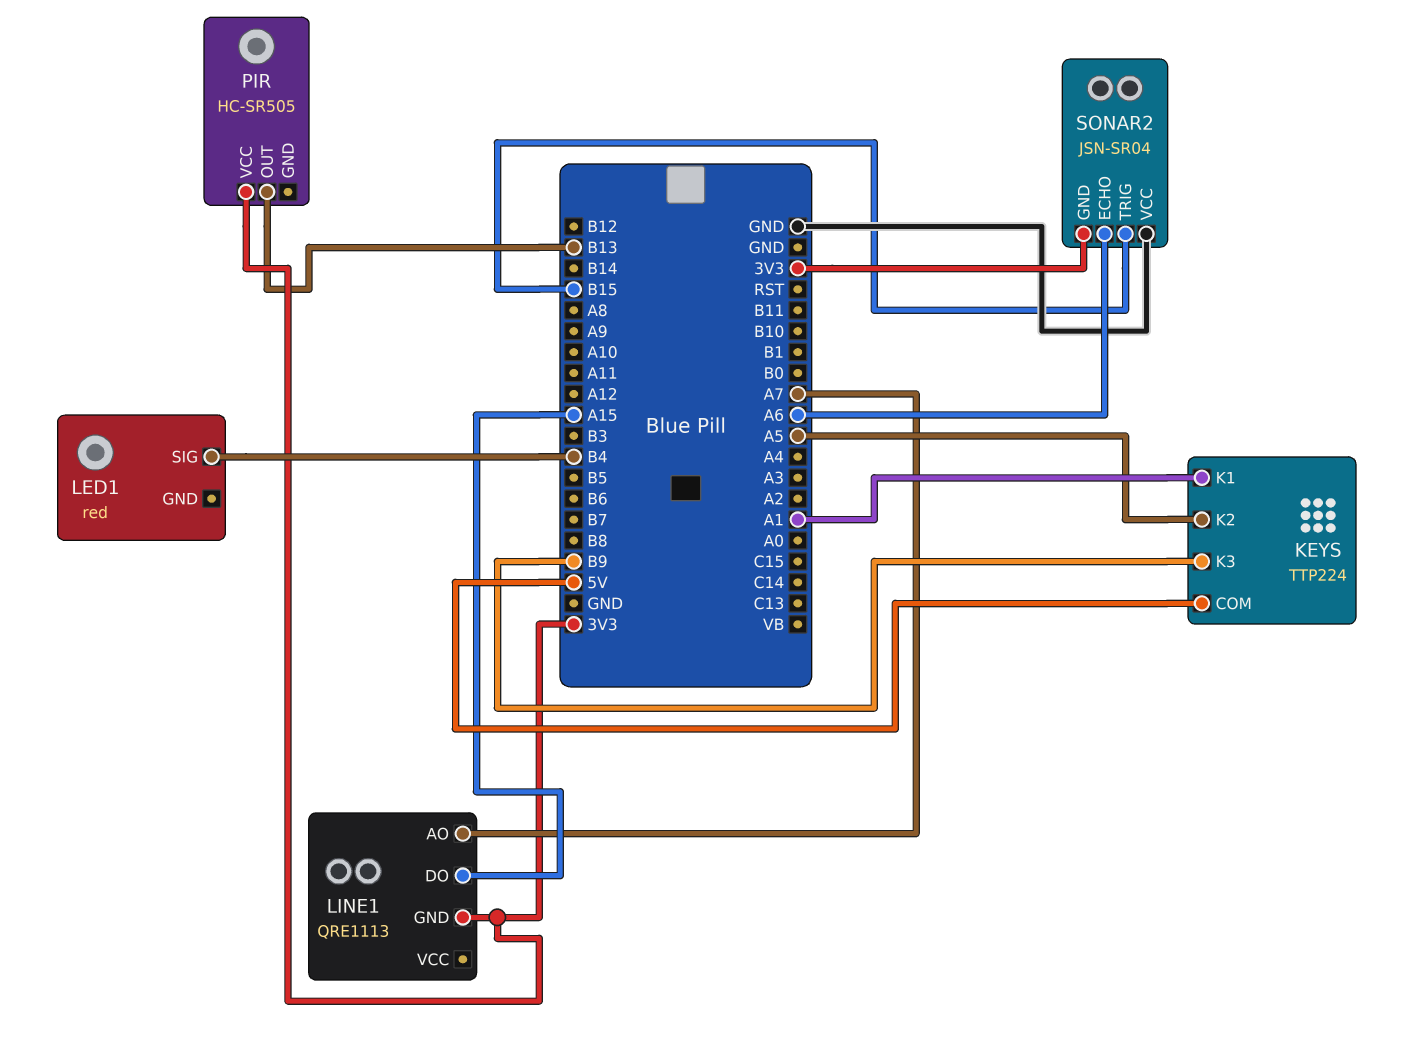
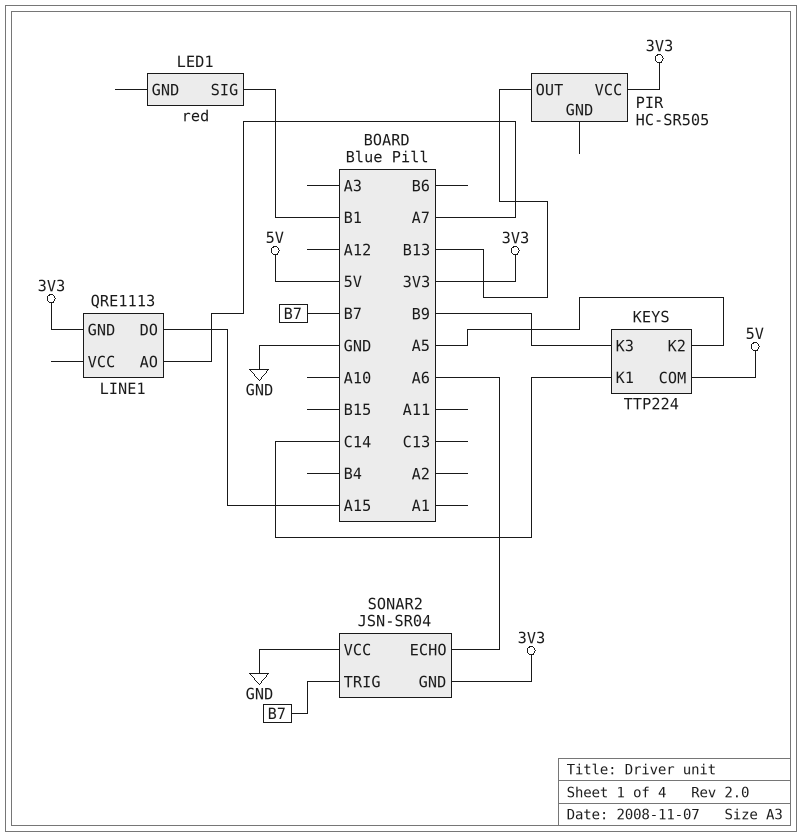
KEYS pin K1: A1 -> C14
LED1 pin SIG: B4 -> B1
SONAR2 pin TRIG: B15 -> B7

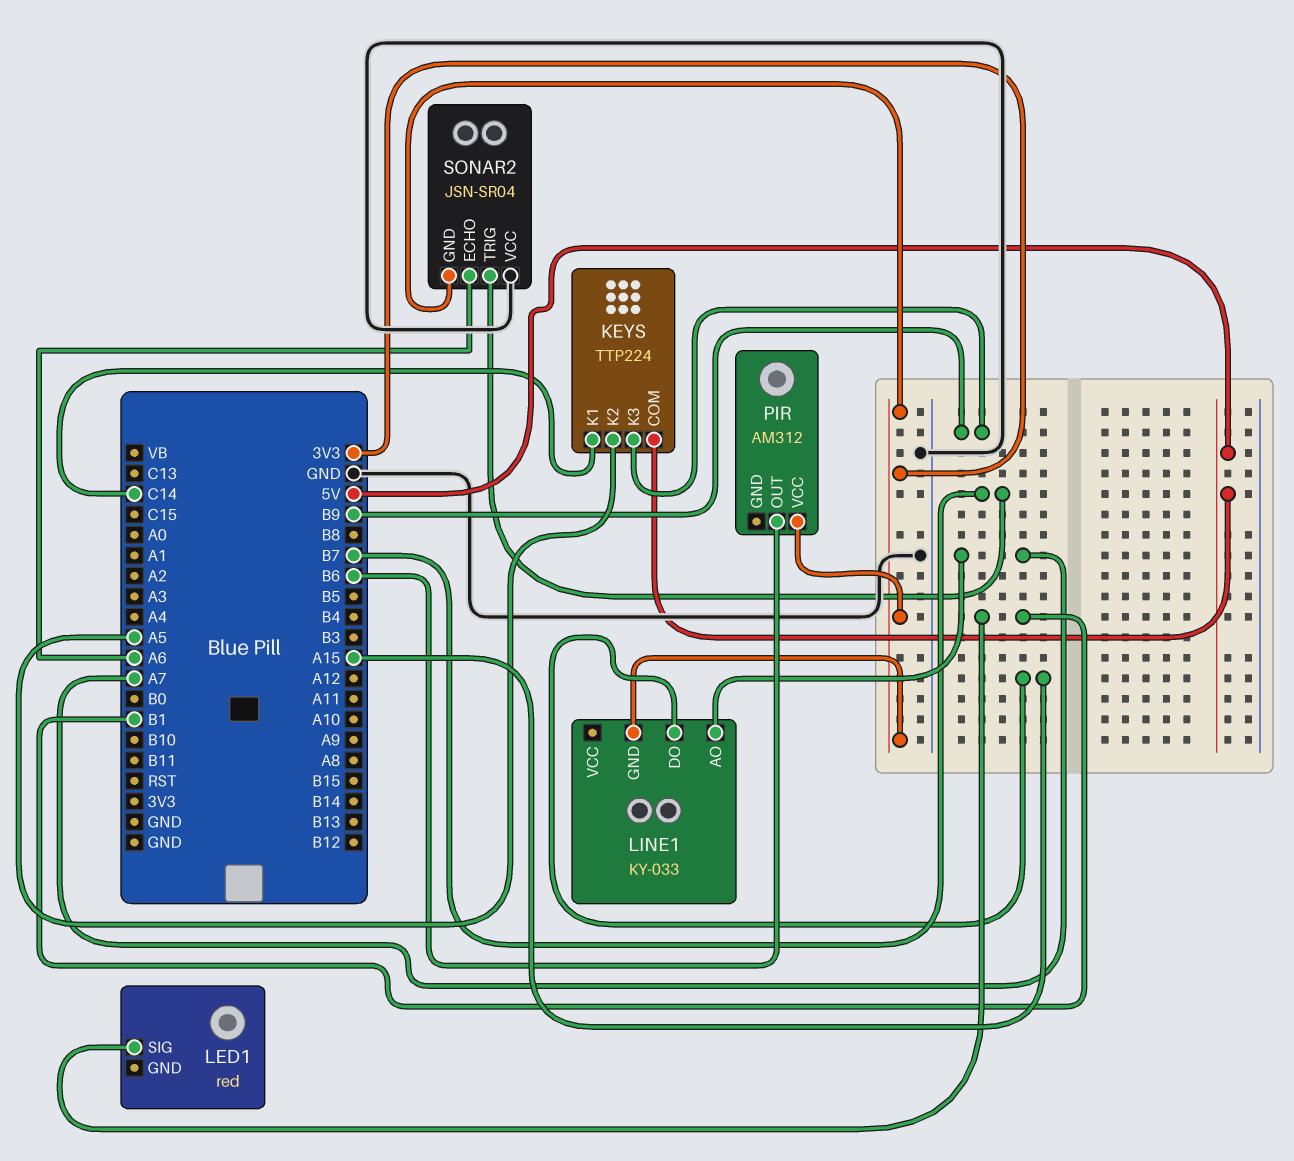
LINE1: QRE1113 -> KY-033
PIR: HC-SR505 -> AM312
PIR pin OUT: B13 -> B6

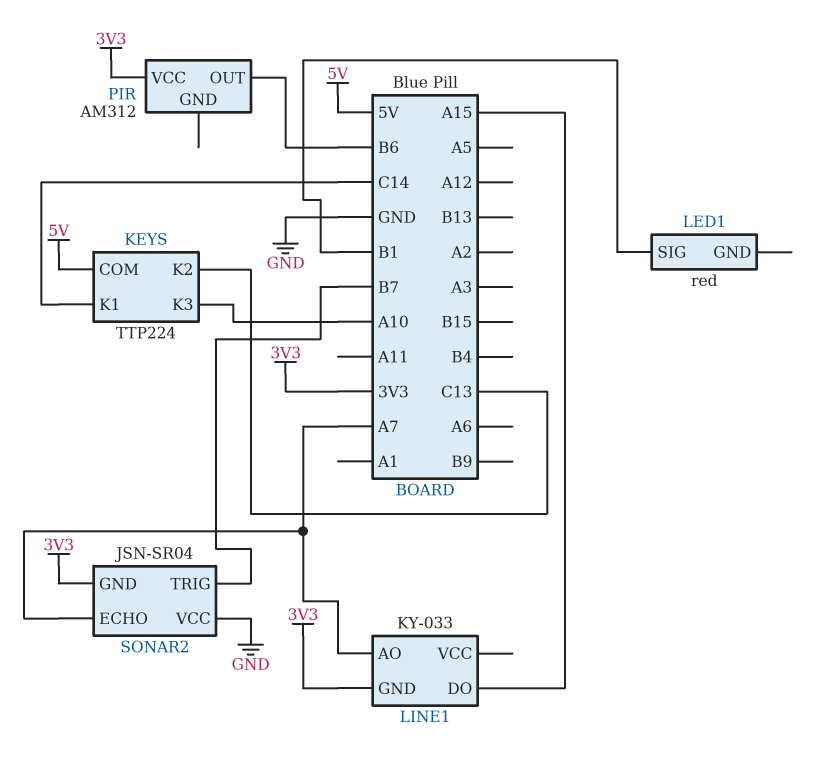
KEYS pin K2: A5 -> C13
KEYS pin K3: B9 -> A10
SONAR2 pin ECHO: A6 -> A7

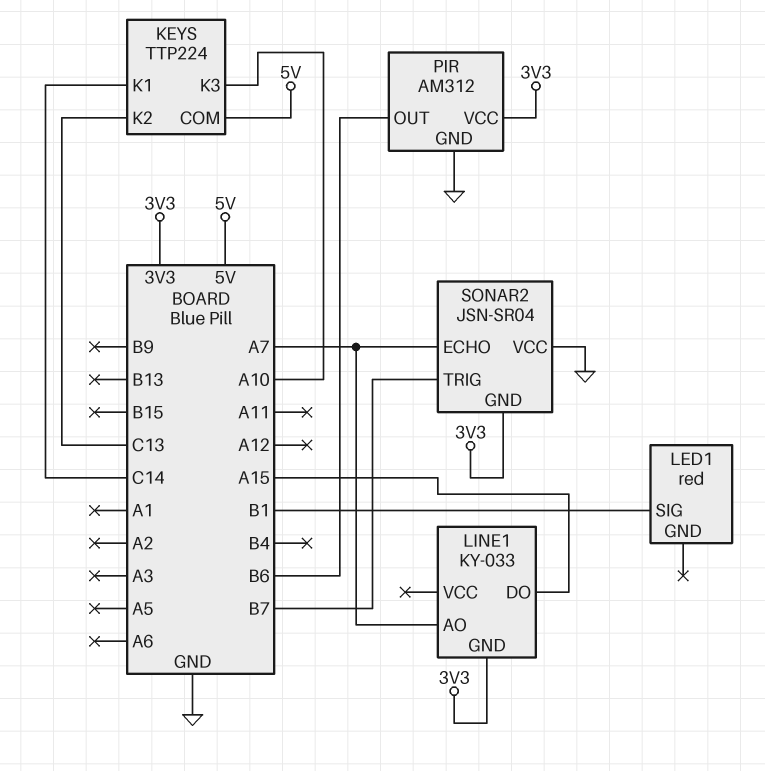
PIR pin GND: none -> GND

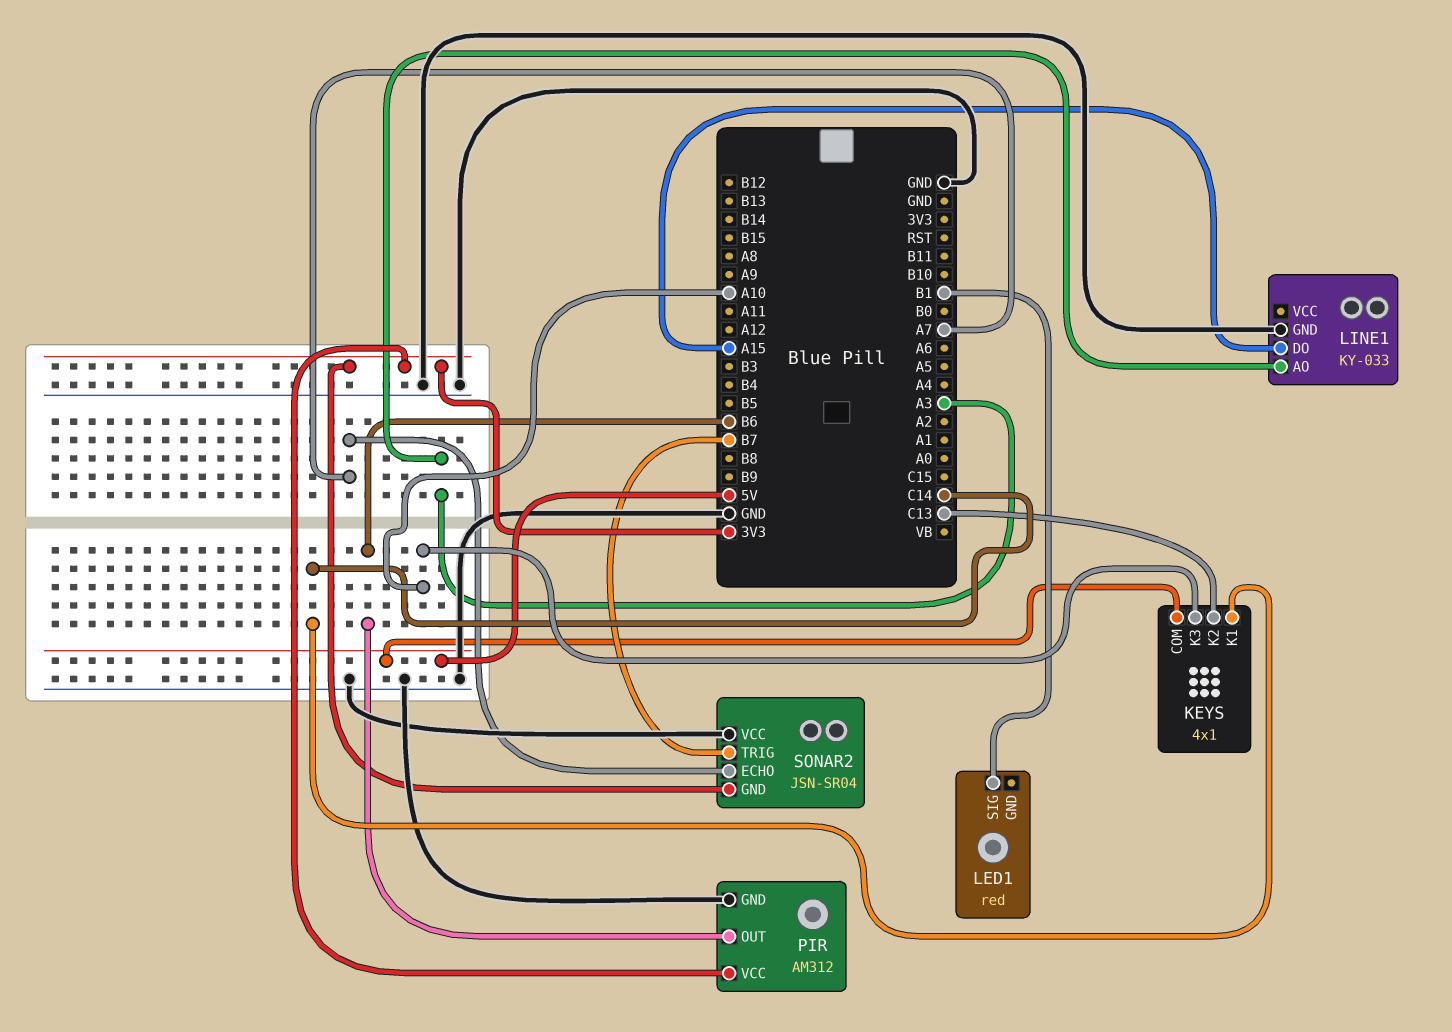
KEYS: TTP224 -> 4x1
LINE1 pin AO: A7 -> A3
LINE1 pin GND: 3V3 -> GND

